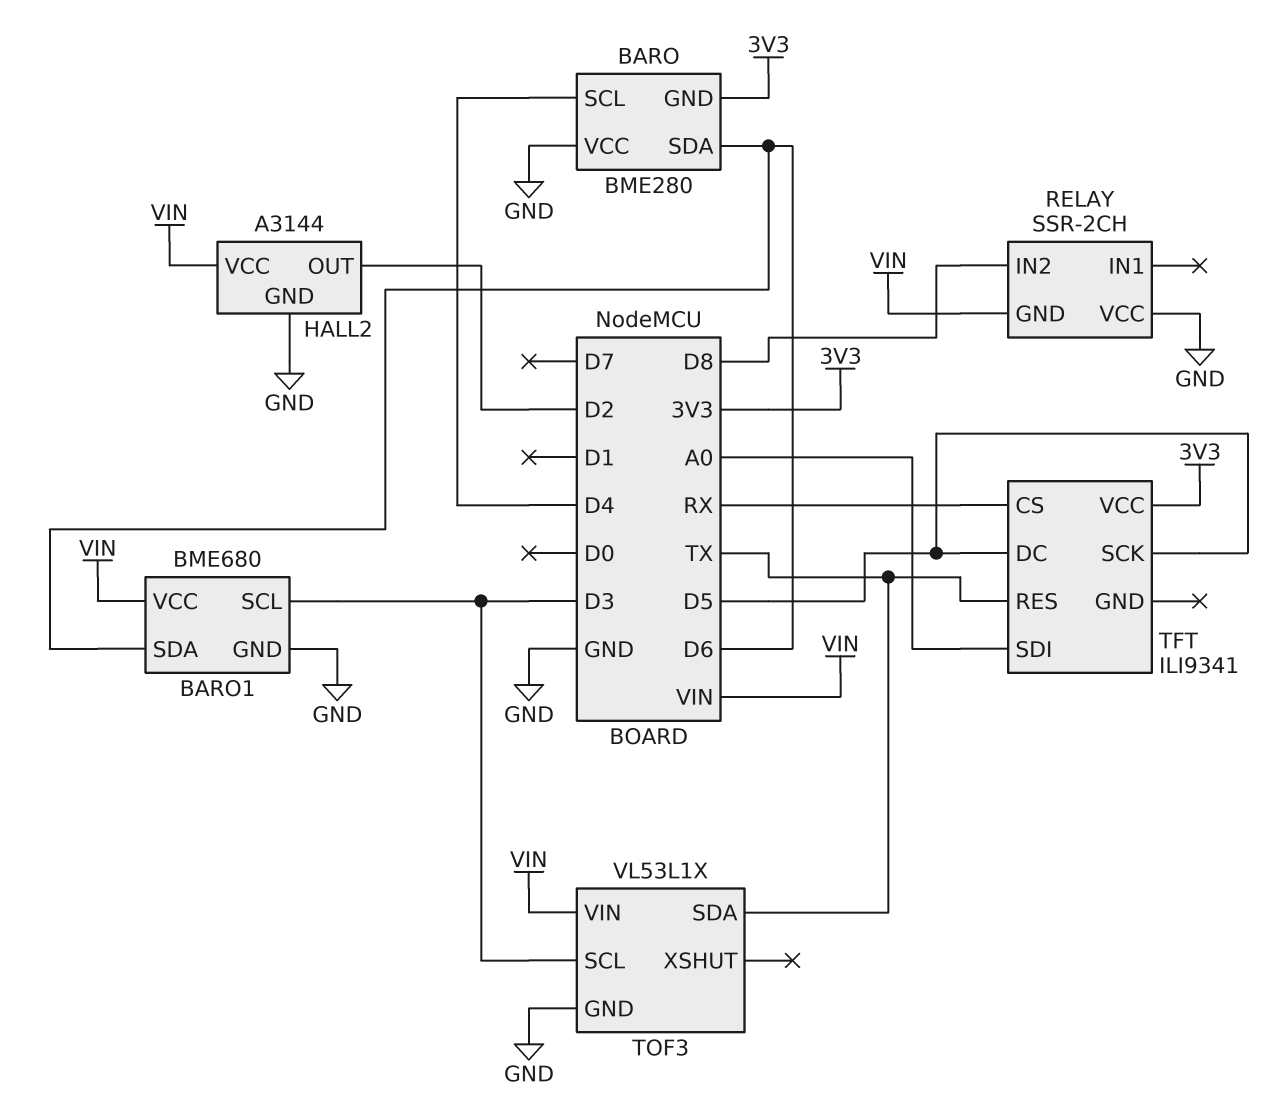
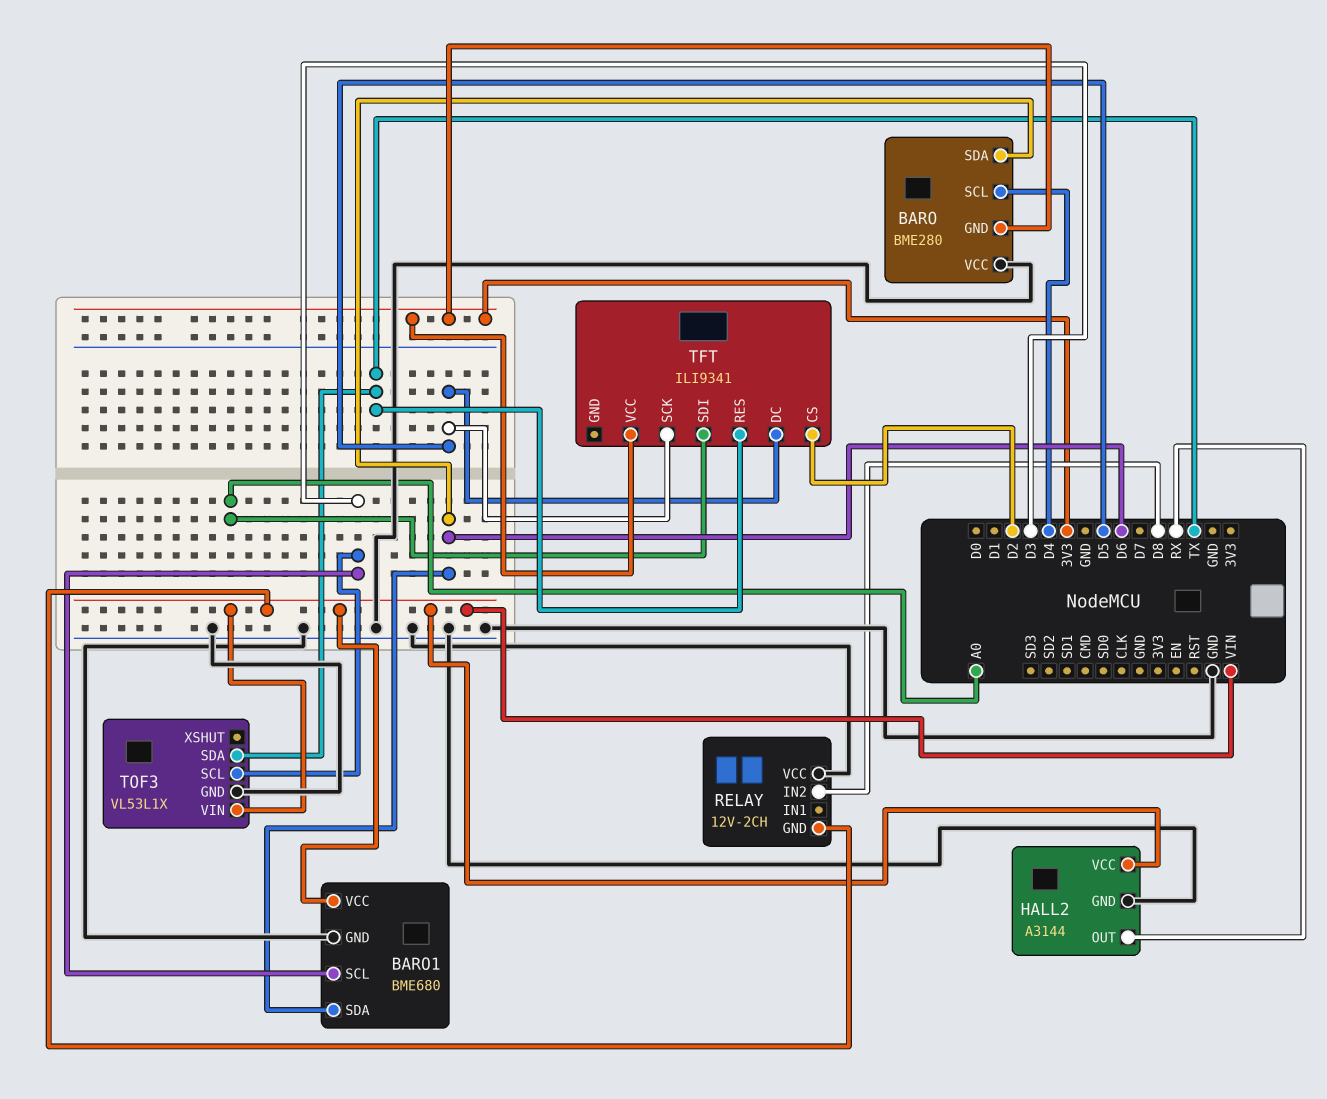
HALL2 pin OUT: D2 -> RX
RELAY: SSR-2CH -> 12V-2CH
TFT pin CS: RX -> D2

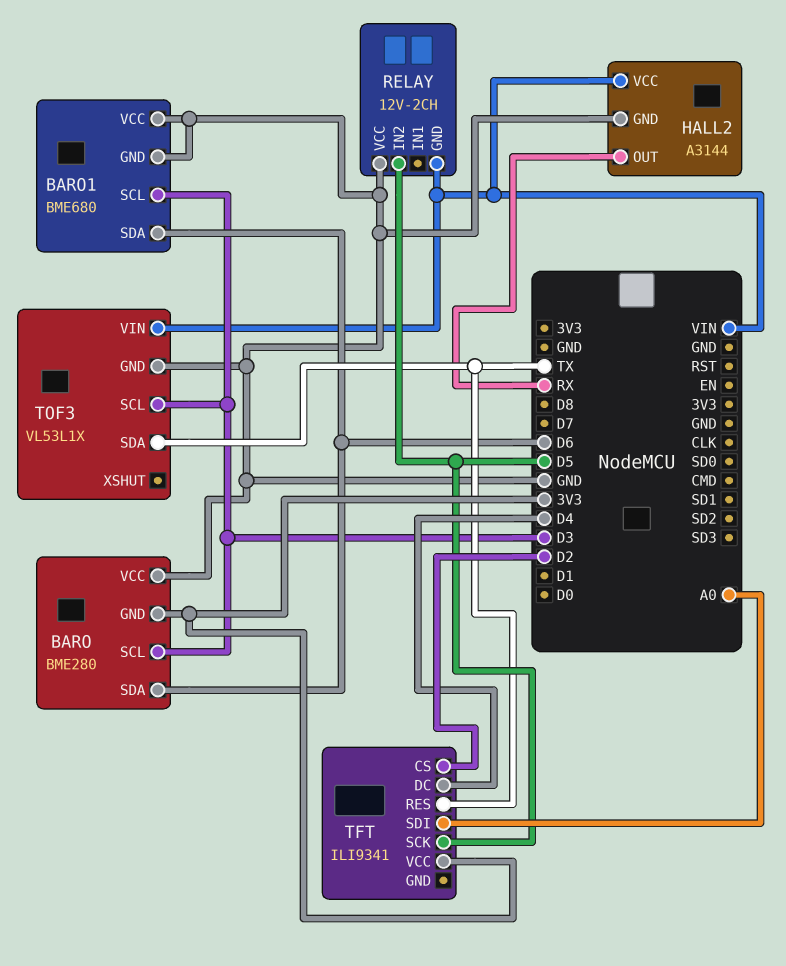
BARO pin SCL: D4 -> D3
BARO1 pin VCC: VIN -> GND
RELAY pin IN2: D8 -> D5
TFT pin DC: D5 -> D4

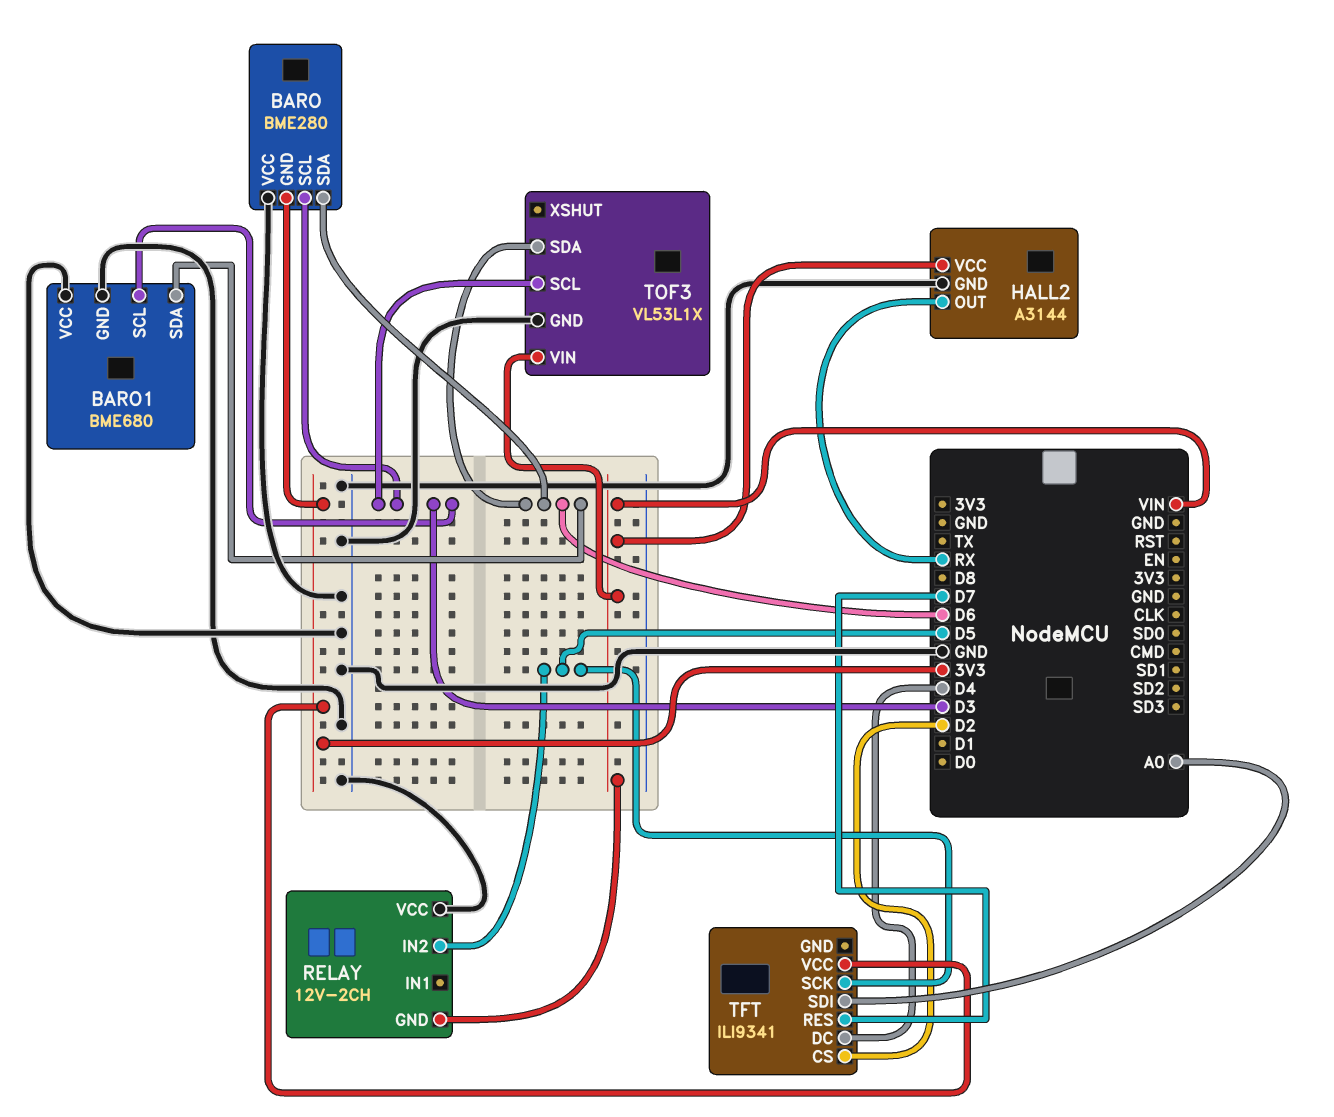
TFT pin RES: TX -> D7
TOF3 pin SDA: TX -> D6

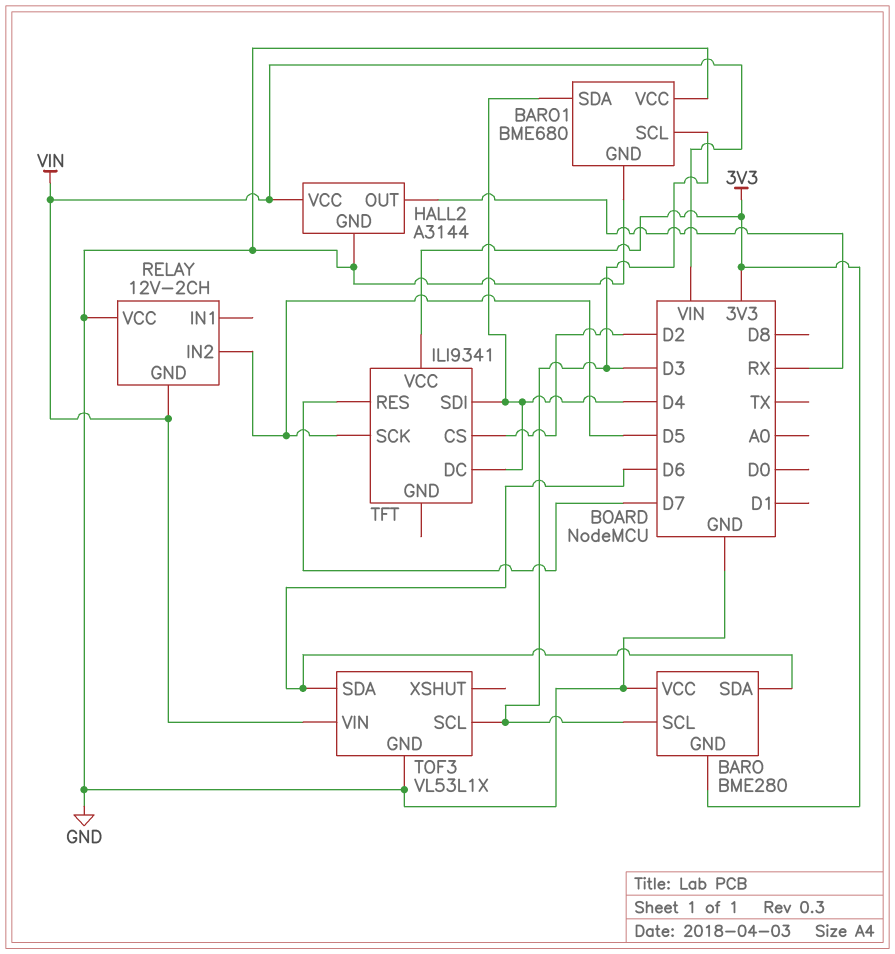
BARO1 pin SDA: D6 -> D4
TFT pin SDI: A0 -> D4

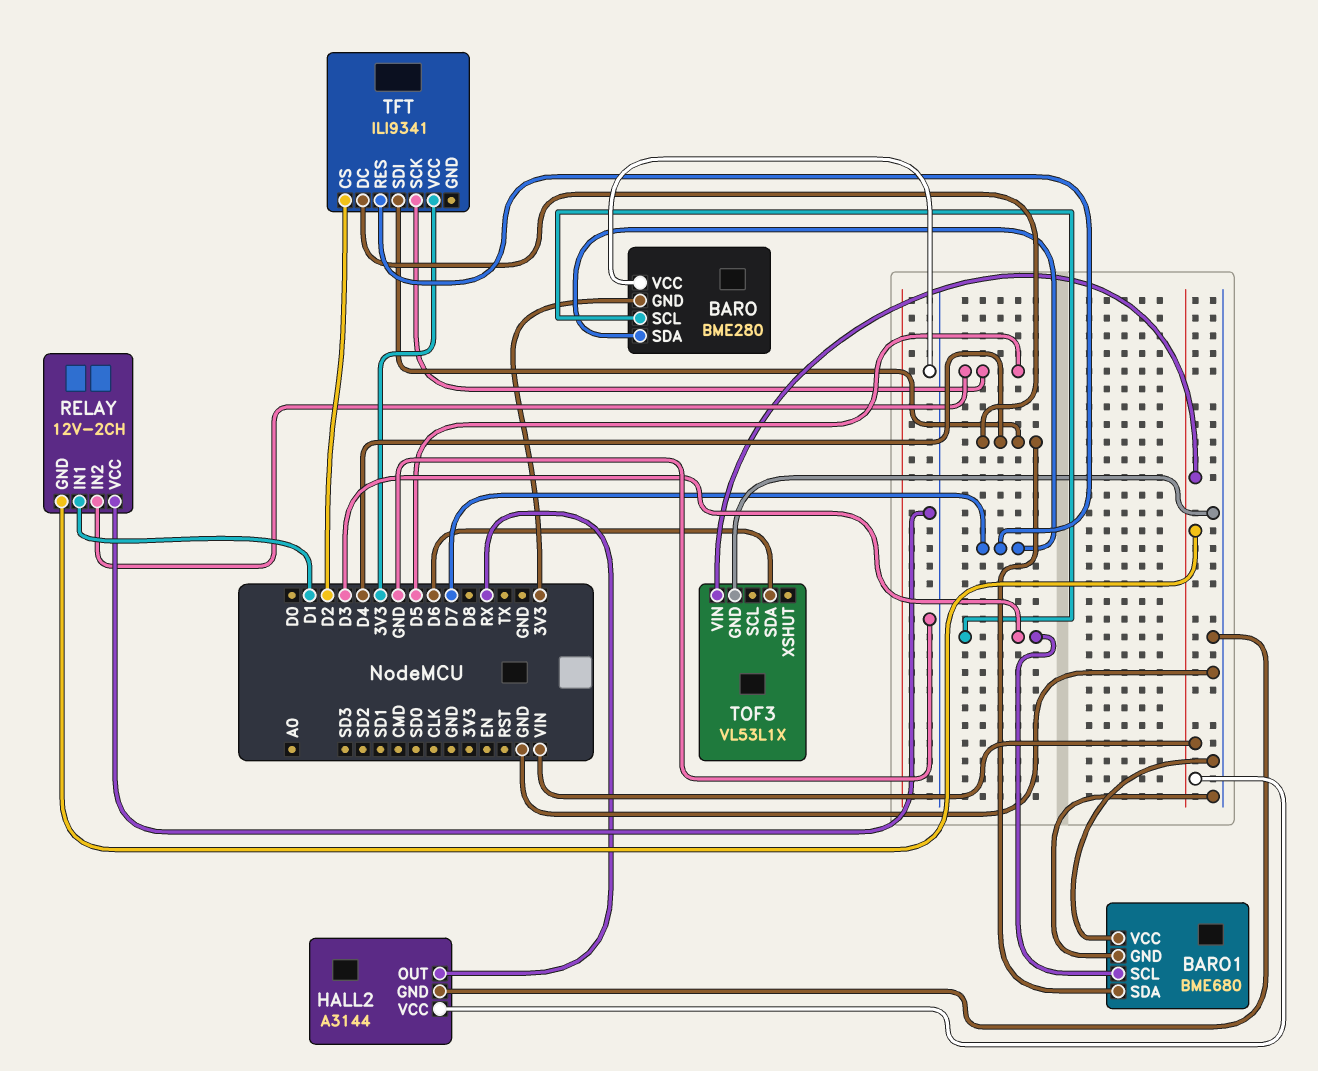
BARO pin SDA: D6 -> D7
RELAY pin IN1: none -> D1
TOF3 pin SCL: D3 -> none

